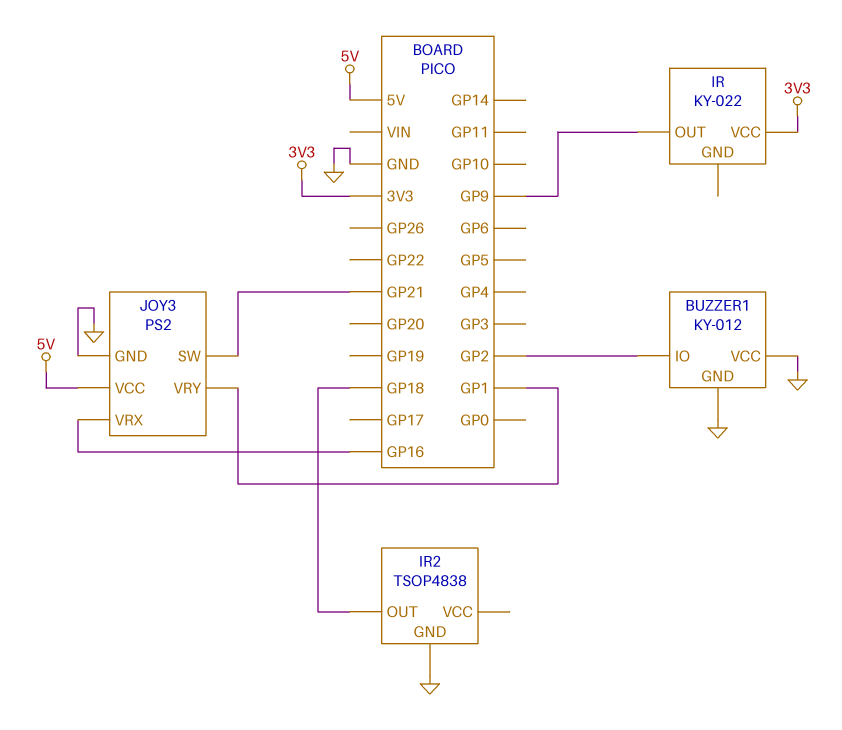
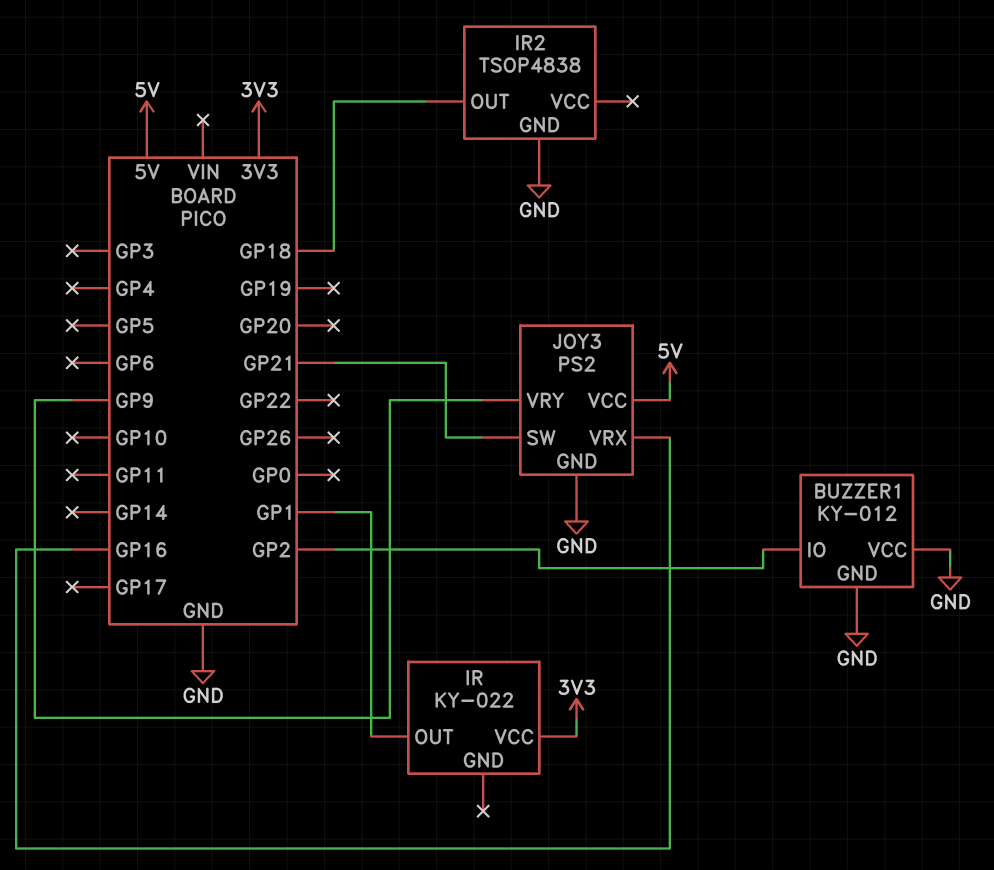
IR pin OUT: GP9 -> GP1
JOY3 pin VRY: GP1 -> GP9

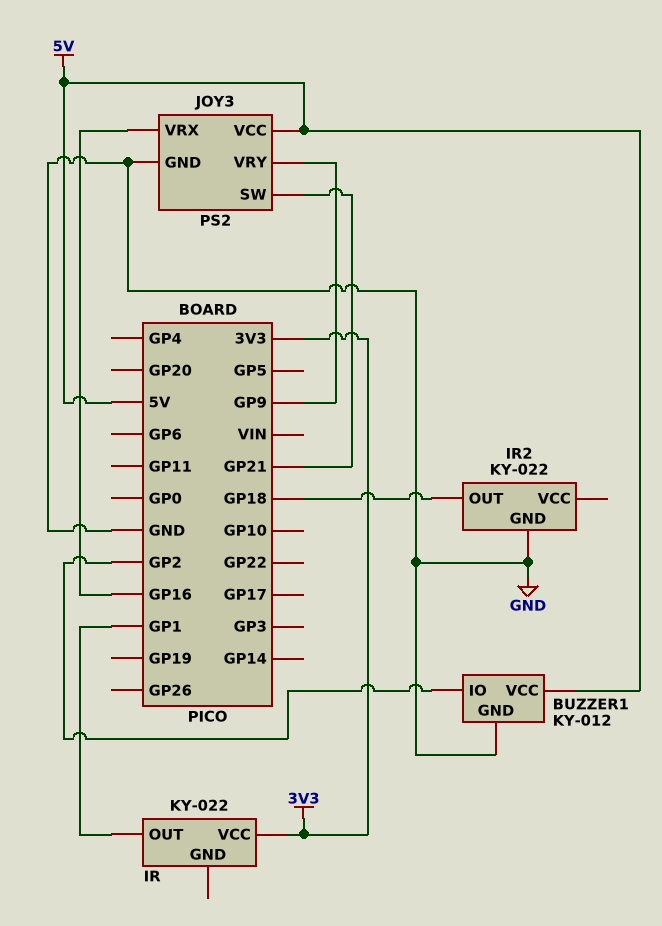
BUZZER1 pin VCC: GND -> 5V
IR2: TSOP4838 -> KY-022

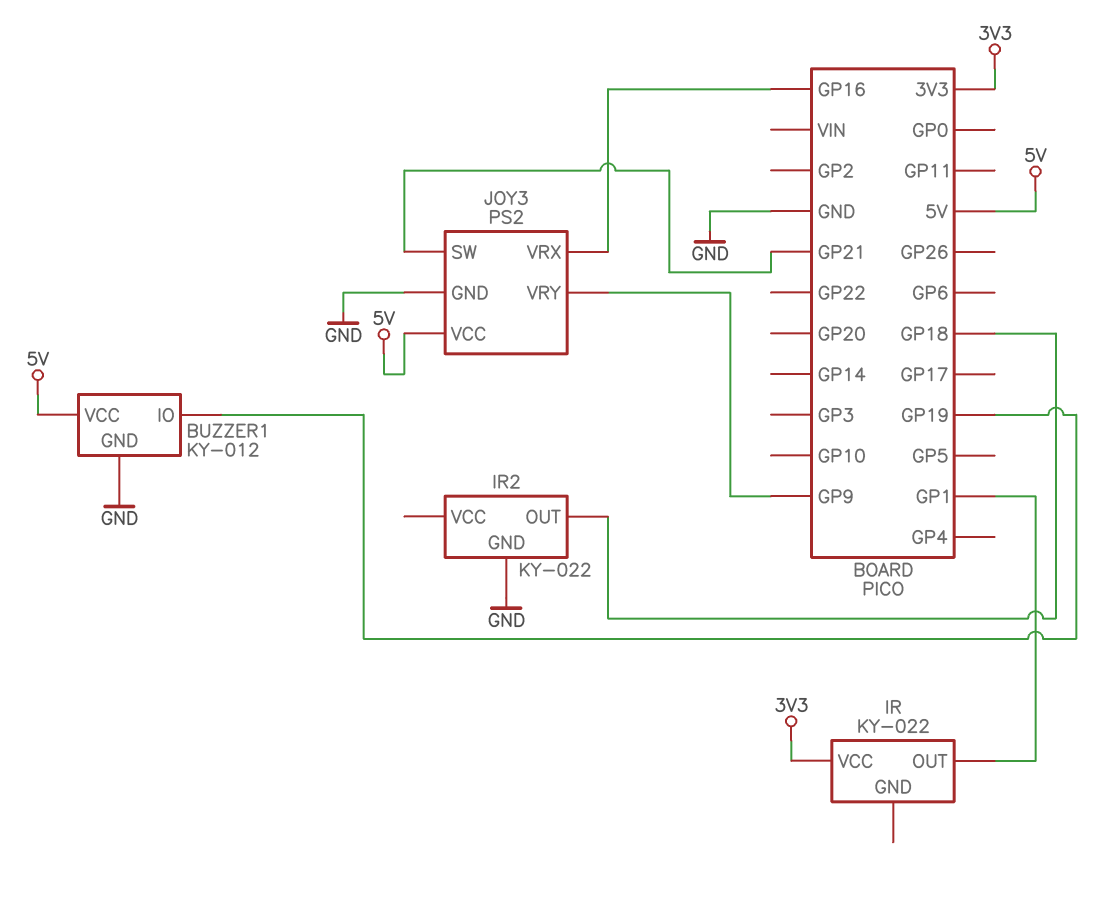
BUZZER1 pin IO: GP2 -> GP19

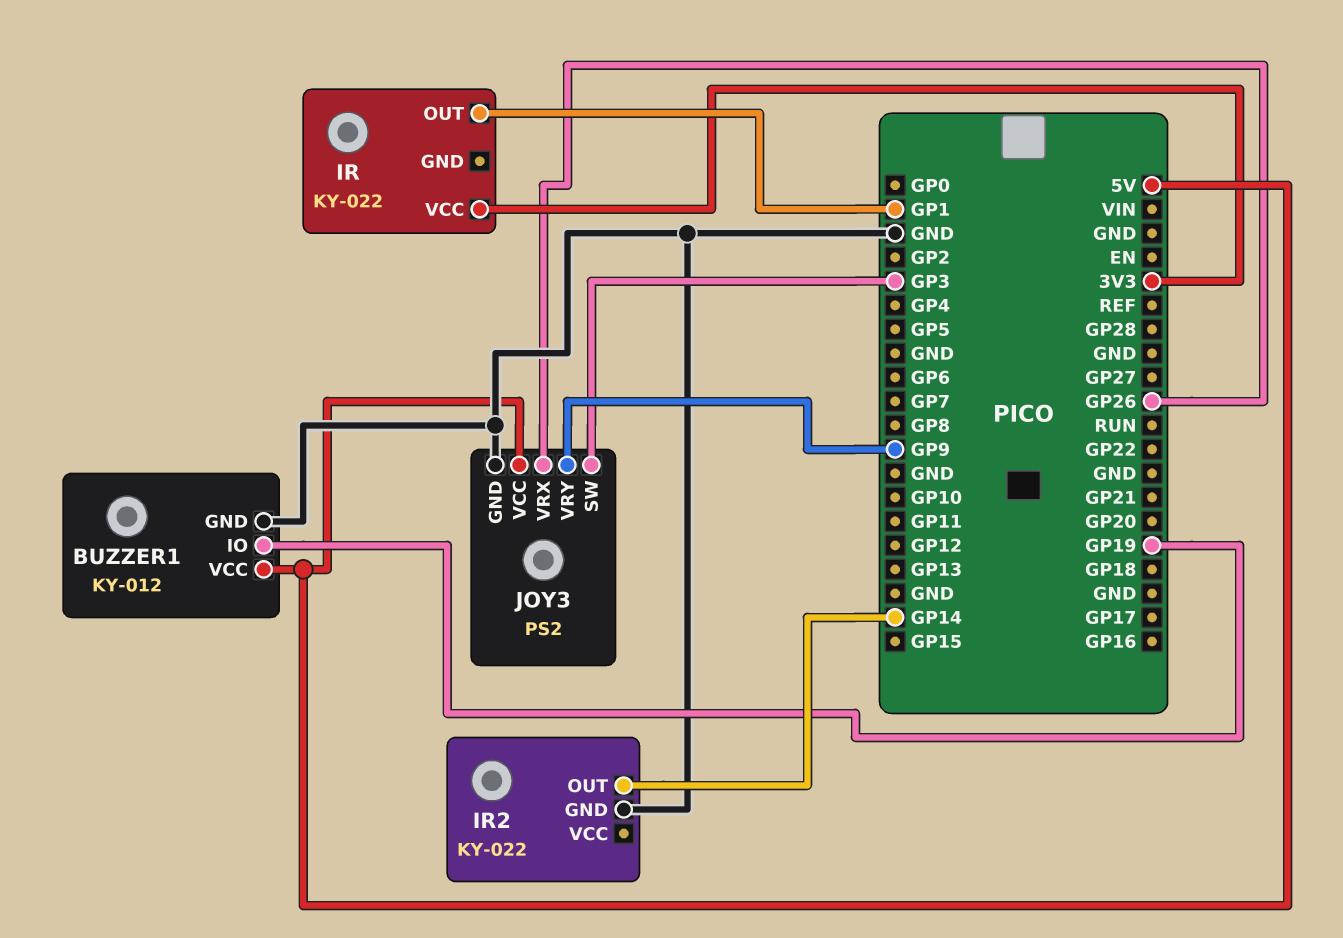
IR2 pin OUT: GP18 -> GP14
JOY3 pin SW: GP21 -> GP3
JOY3 pin VRX: GP16 -> GP26

